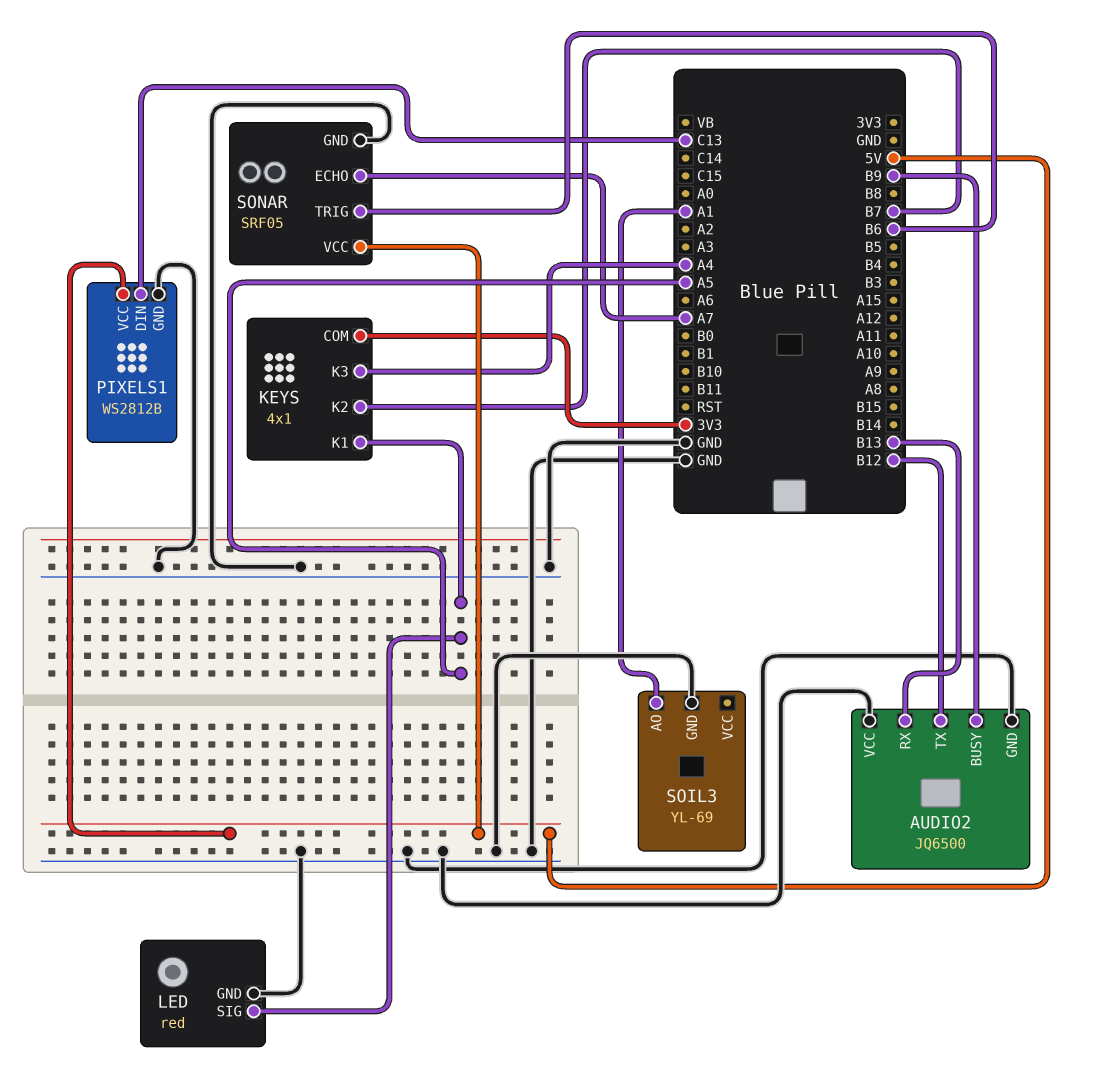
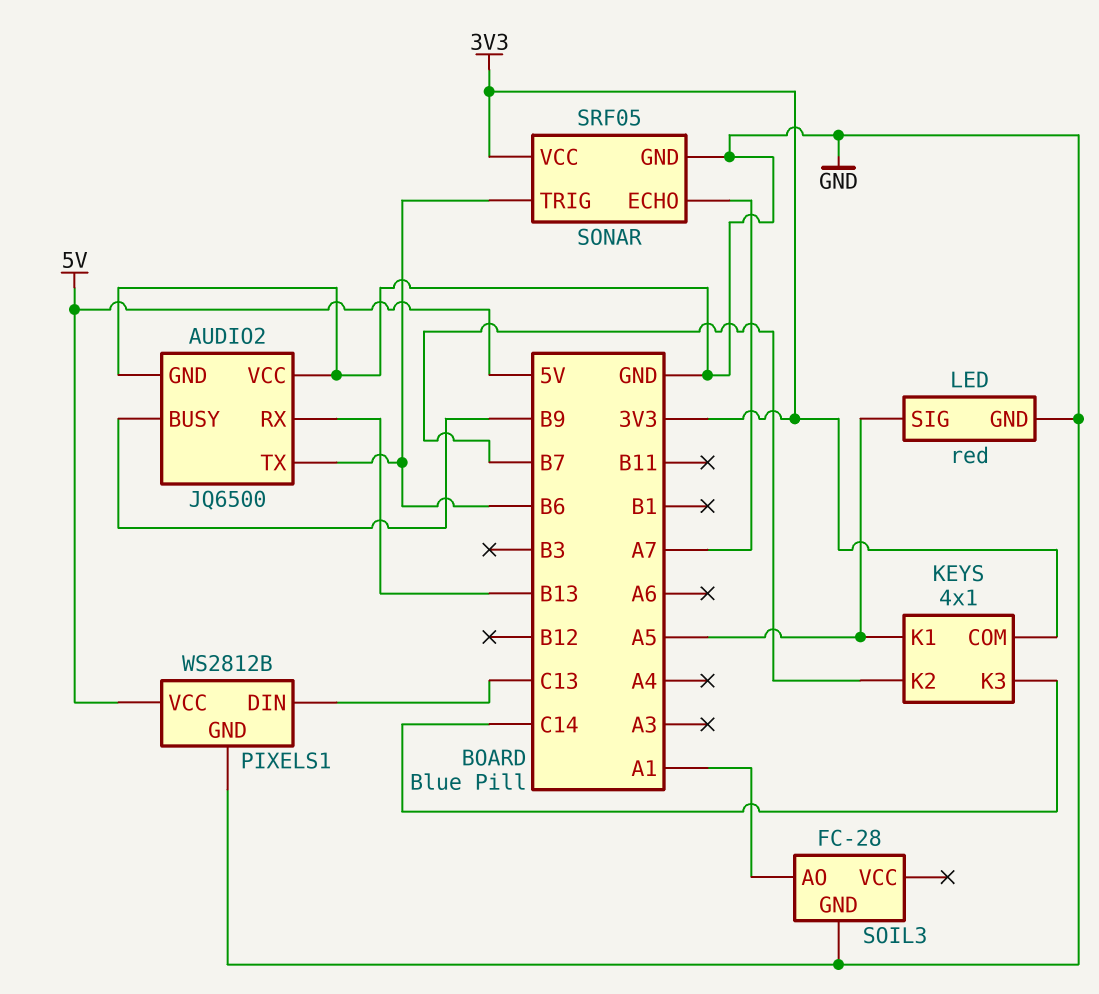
AUDIO2 pin TX: B12 -> B6
KEYS pin K3: A4 -> C14
SOIL3: YL-69 -> FC-28
SONAR pin VCC: 5V -> 3V3

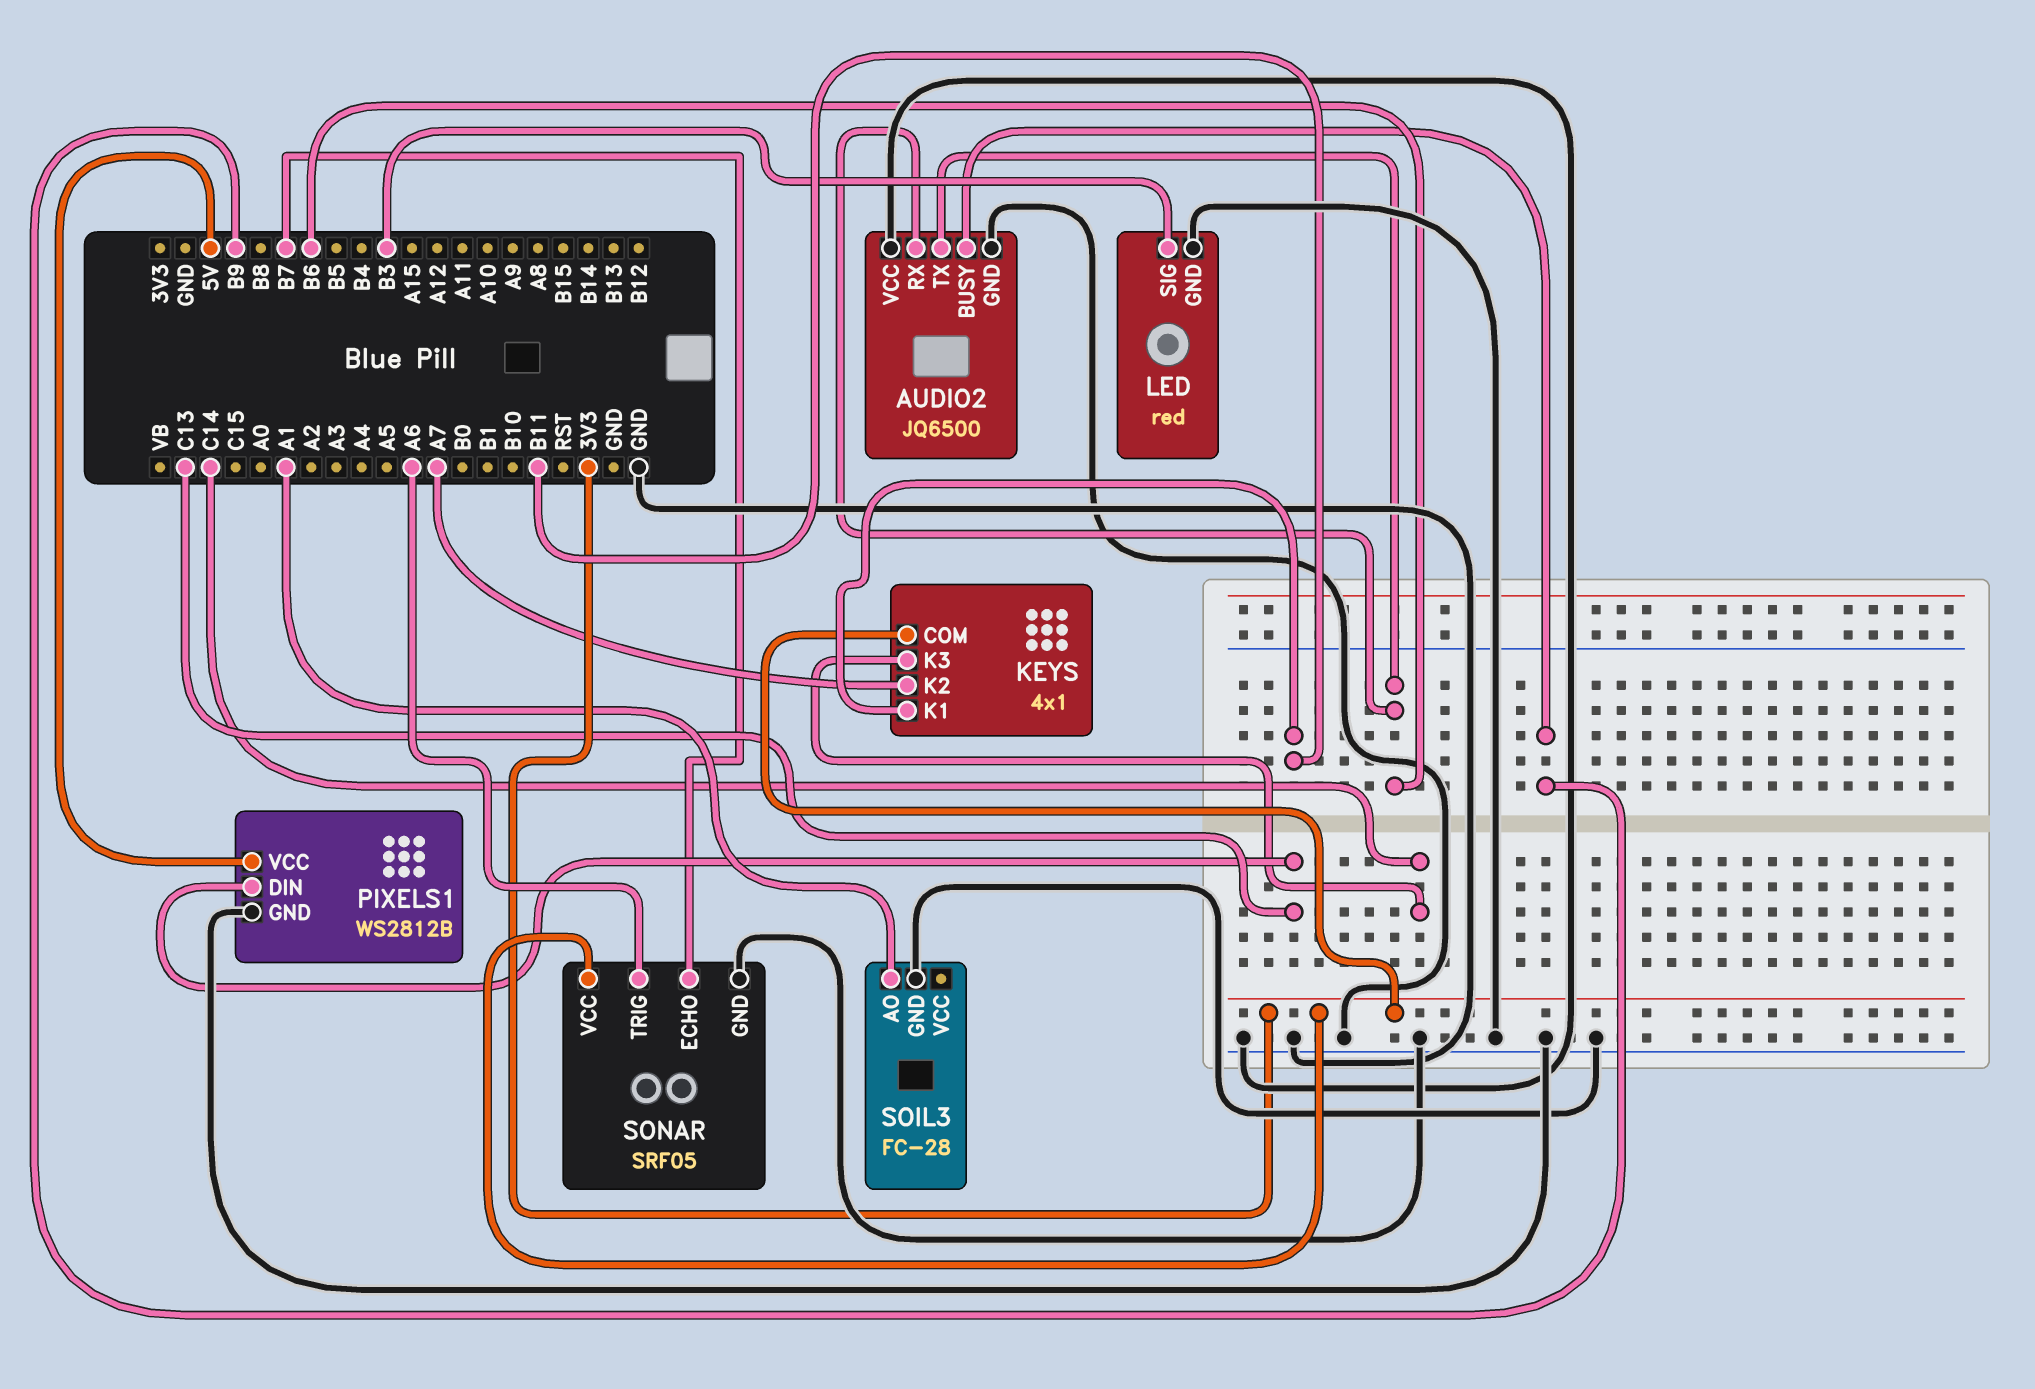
AUDIO2 pin RX: B13 -> B6
KEYS pin K1: A5 -> B11
KEYS pin K2: B7 -> A7
LED pin SIG: A5 -> B3
SONAR pin ECHO: A7 -> B7
SONAR pin TRIG: B6 -> A6

